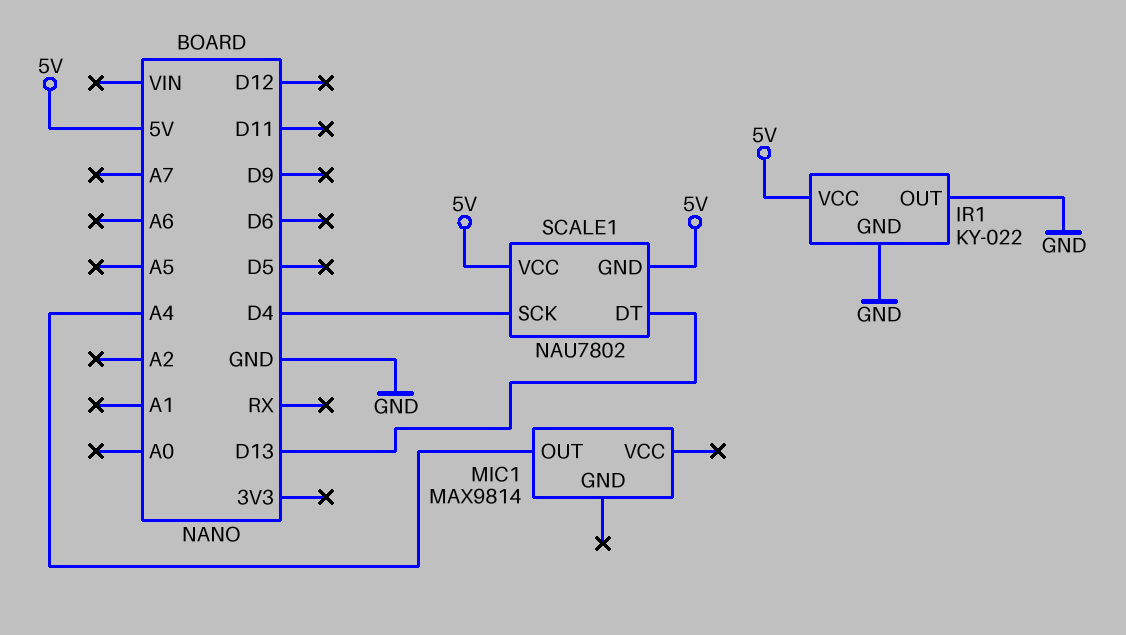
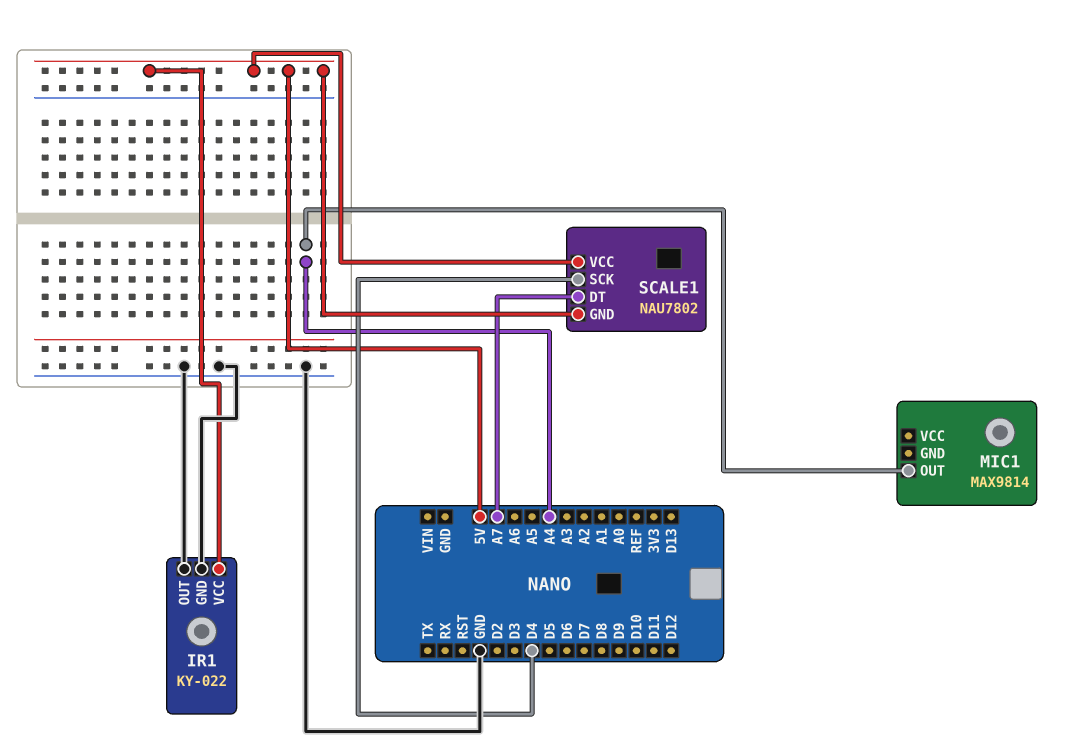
SCALE1 pin DT: D13 -> A7

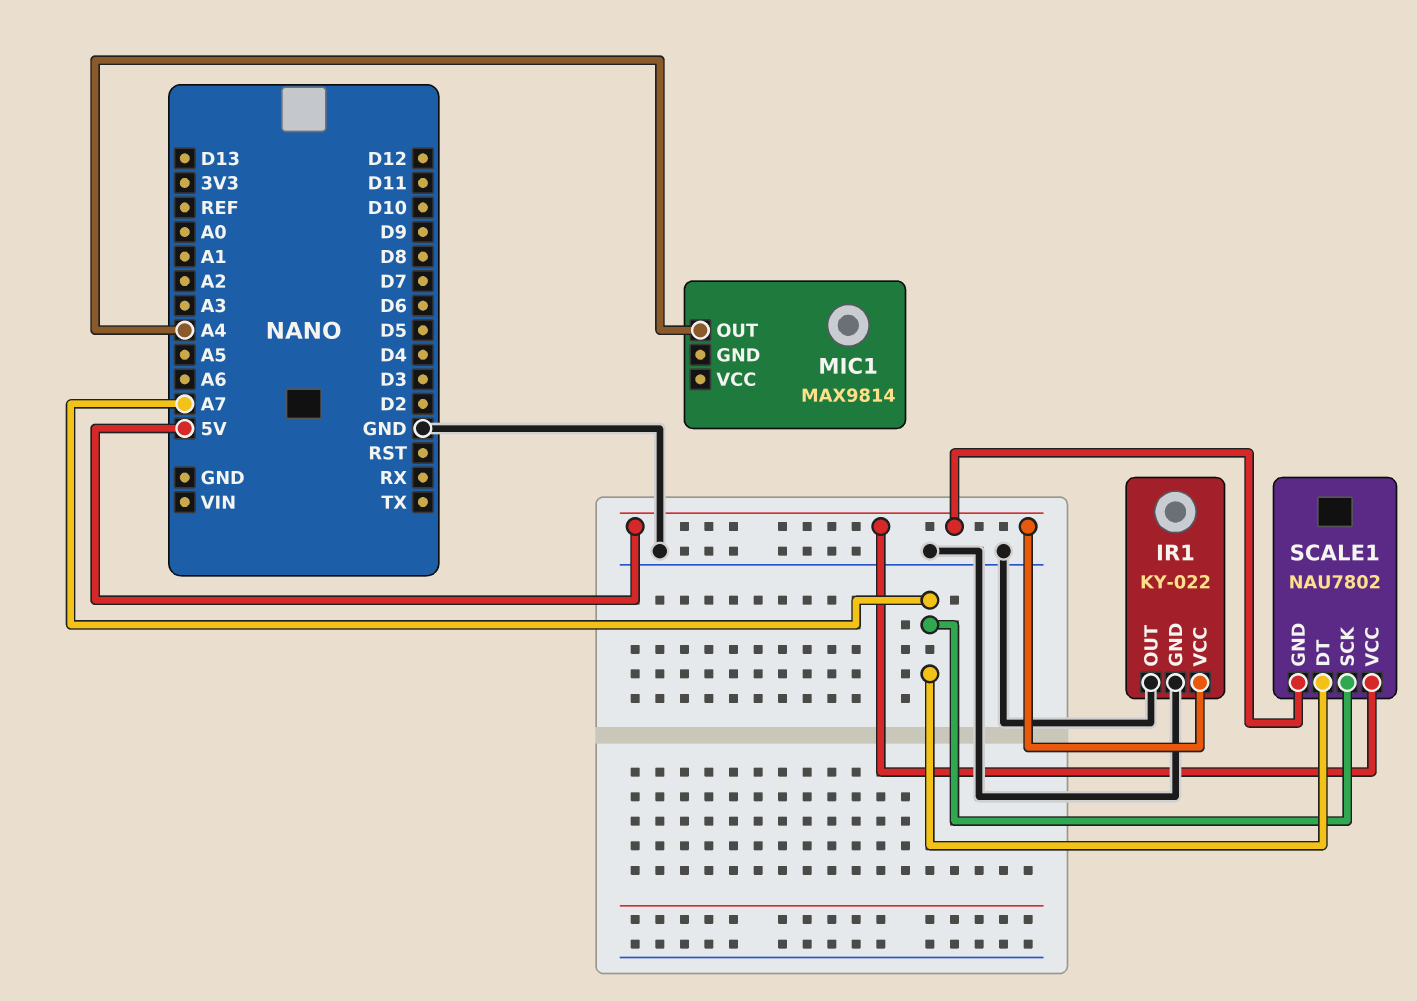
SCALE1 pin SCK: D4 -> A7

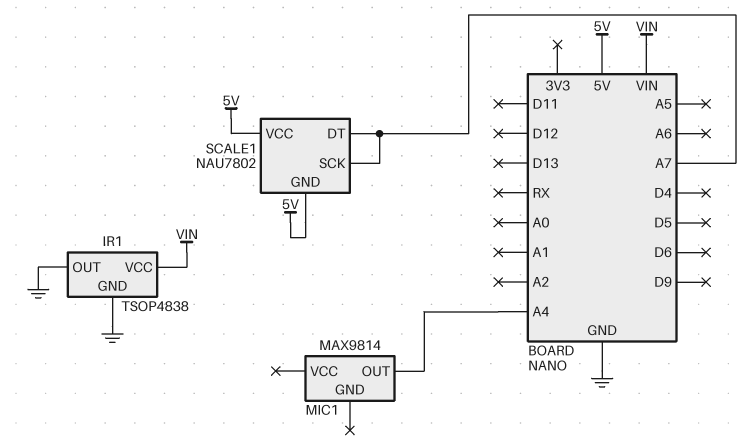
IR1: KY-022 -> TSOP4838
IR1 pin VCC: 5V -> VIN

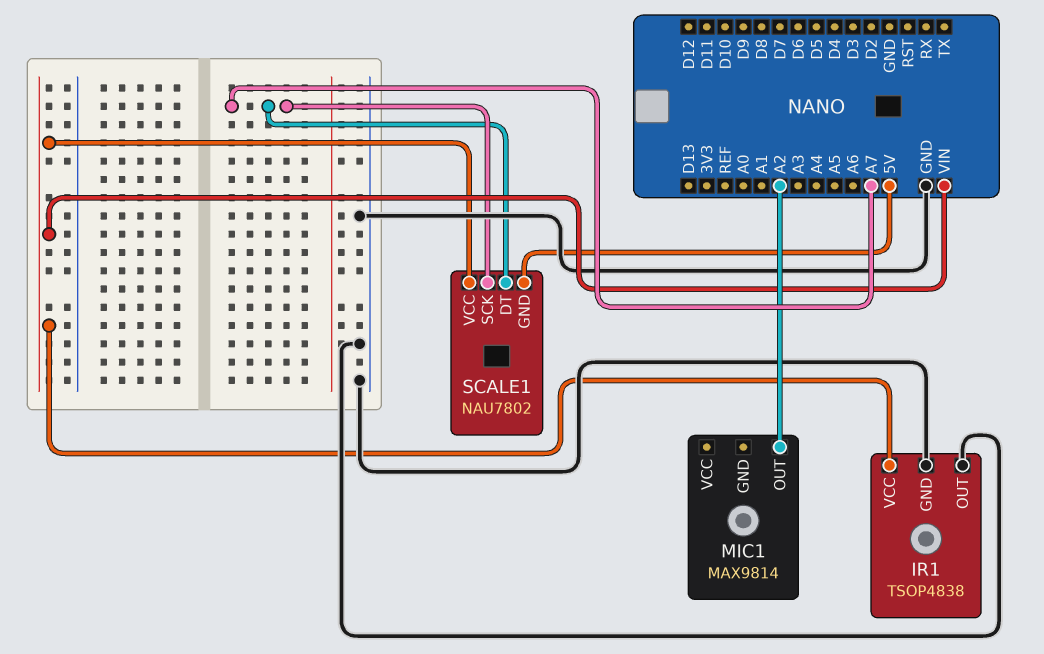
MIC1 pin OUT: A4 -> A2
SCALE1 pin VCC: 5V -> VIN

